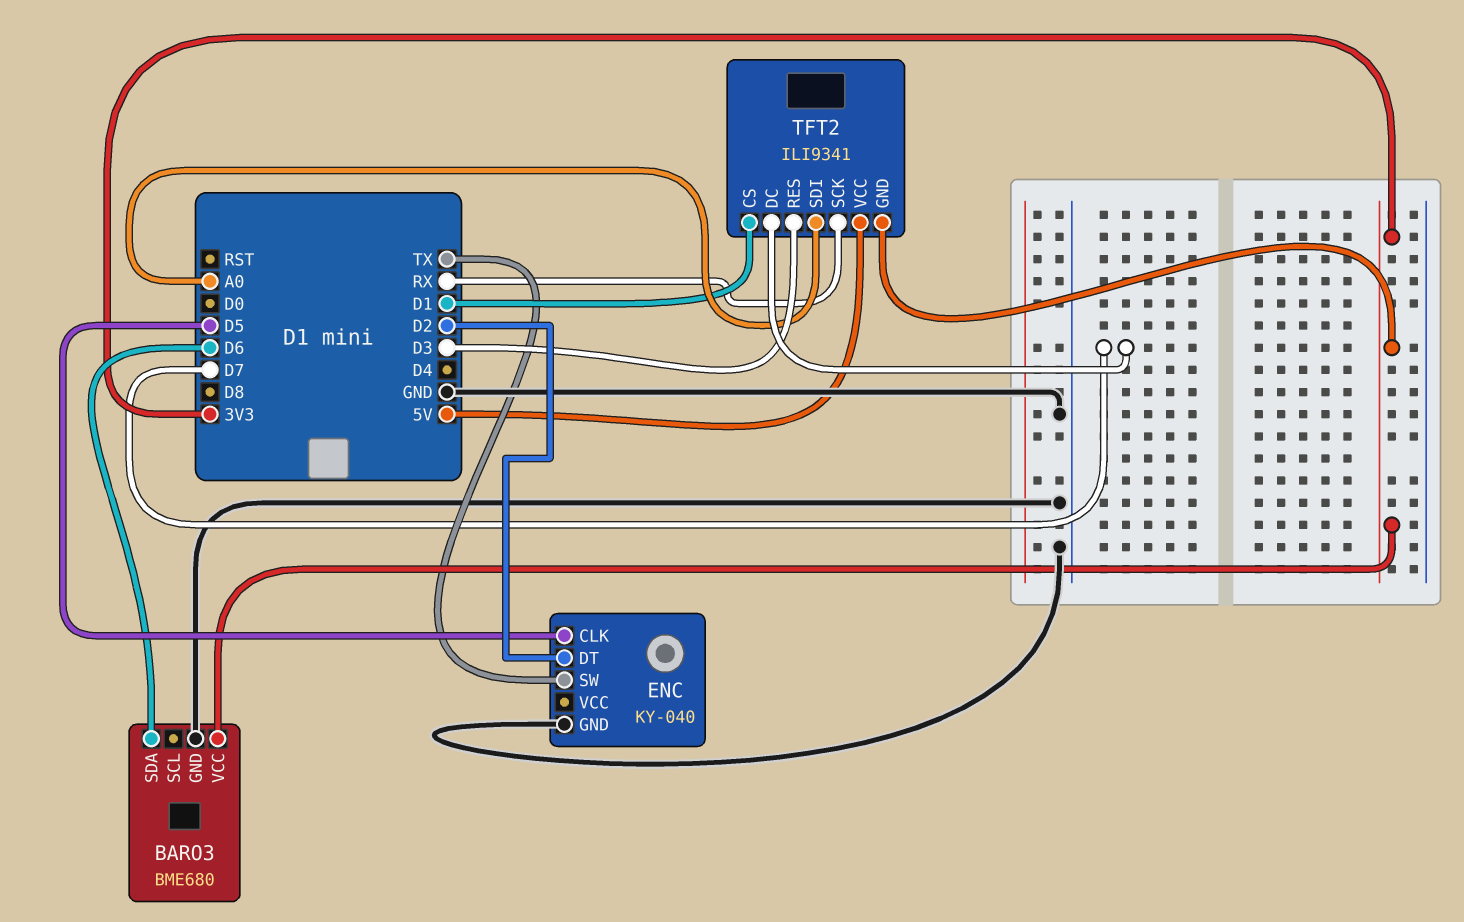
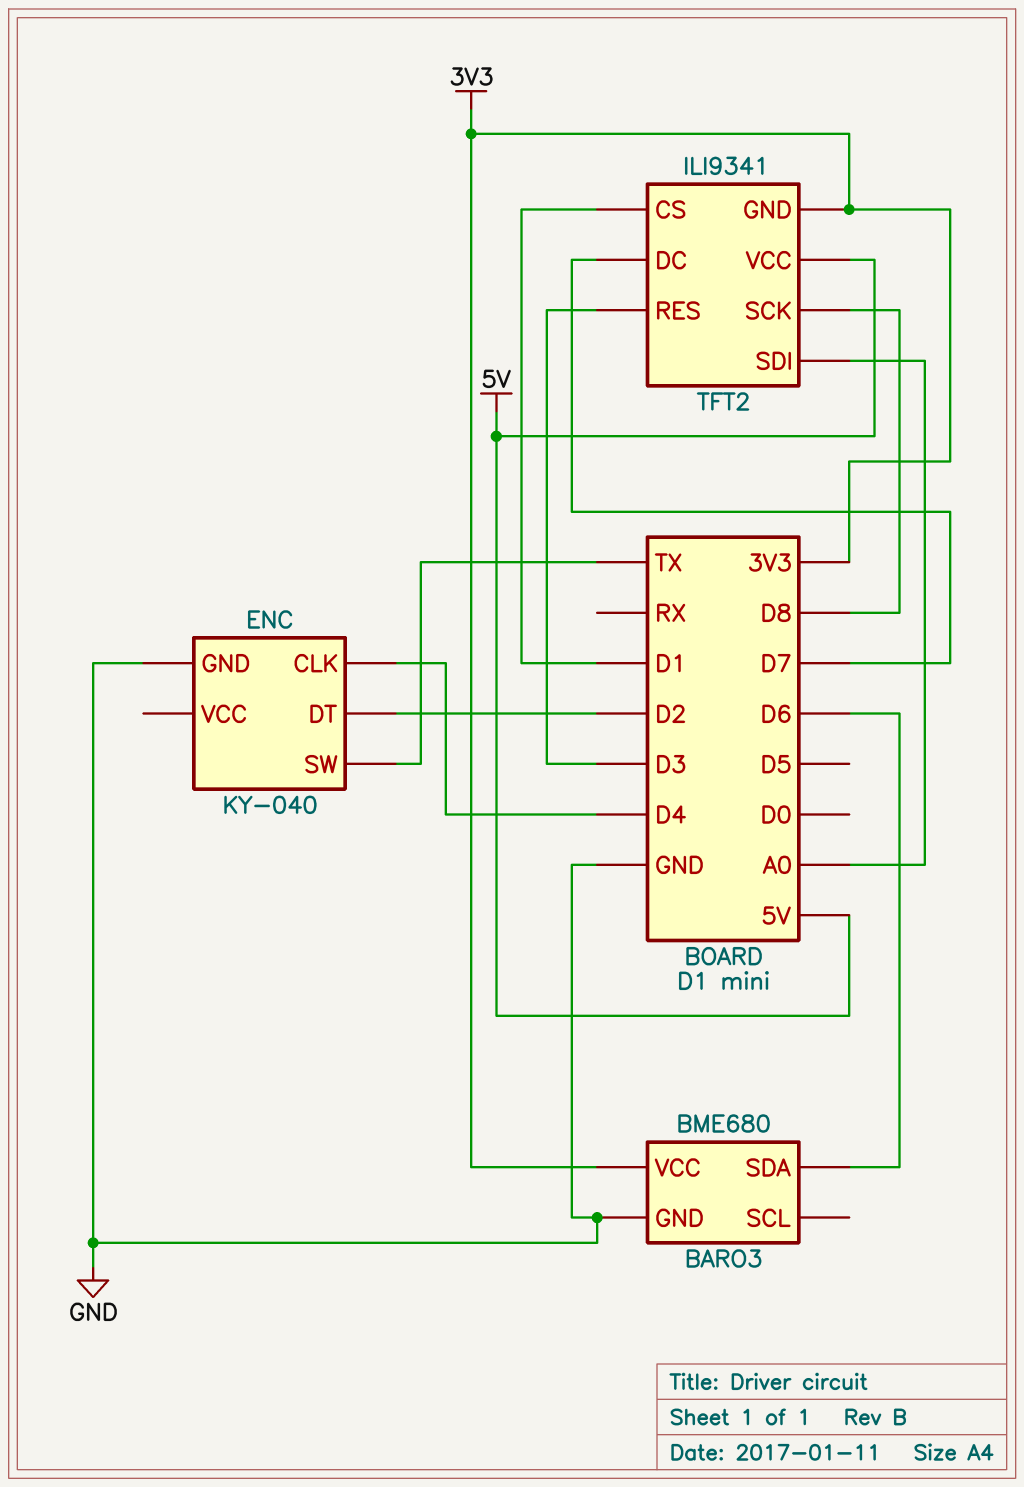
ENC pin CLK: D5 -> D4
TFT2 pin SCK: RX -> D8

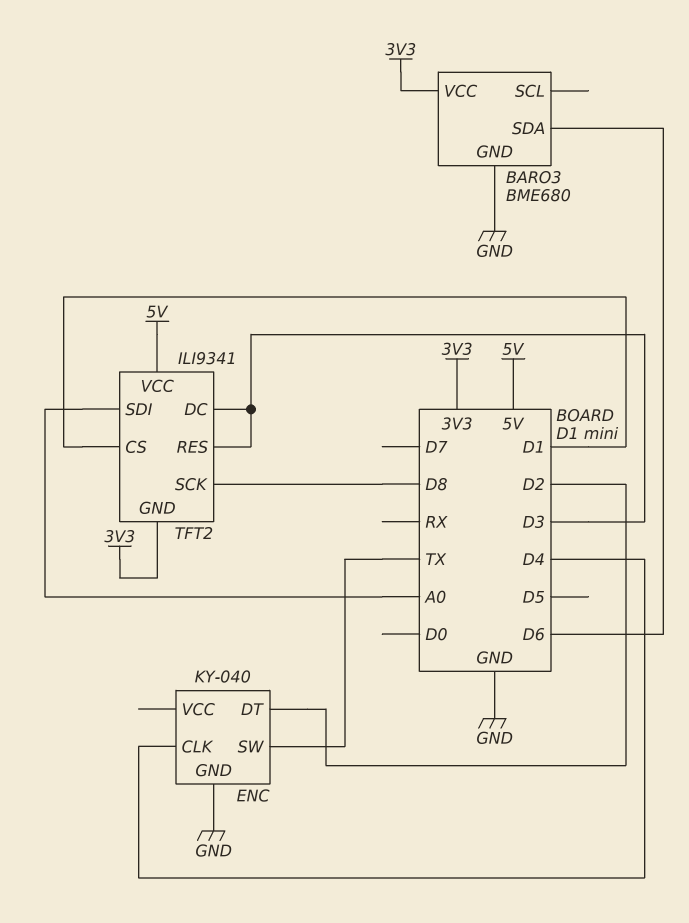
TFT2 pin DC: D7 -> D3

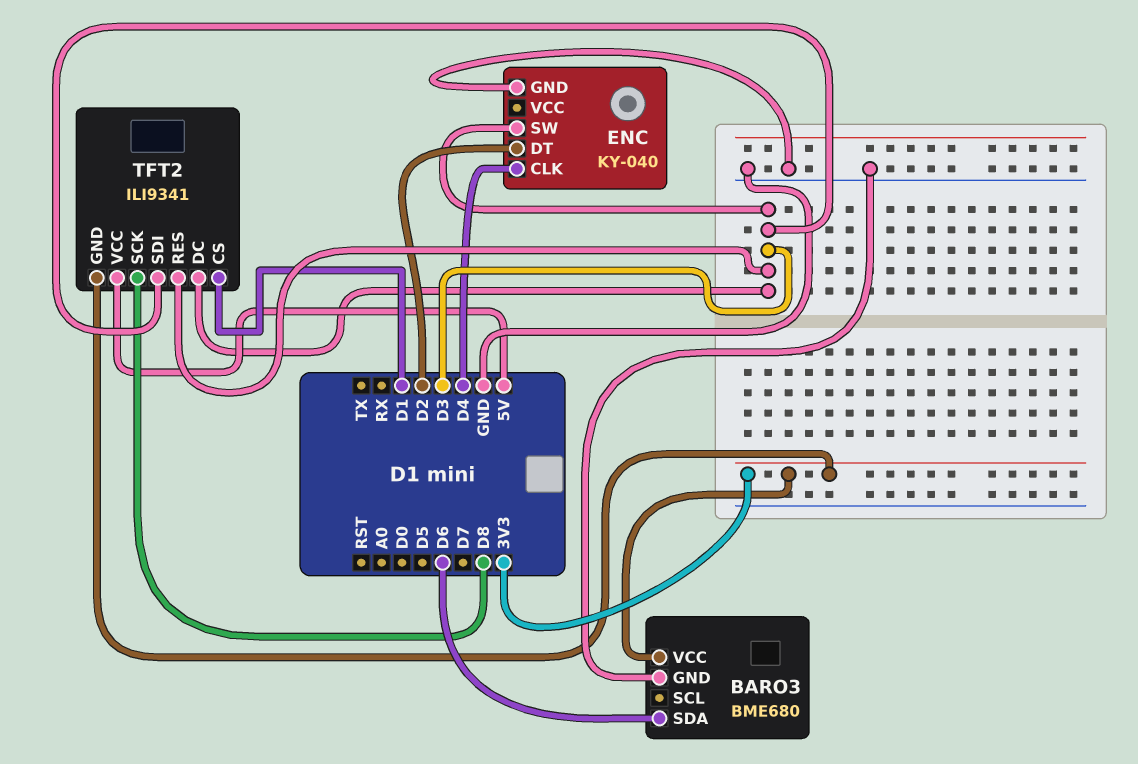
ENC pin SW: TX -> D3
TFT2 pin SDI: A0 -> D3

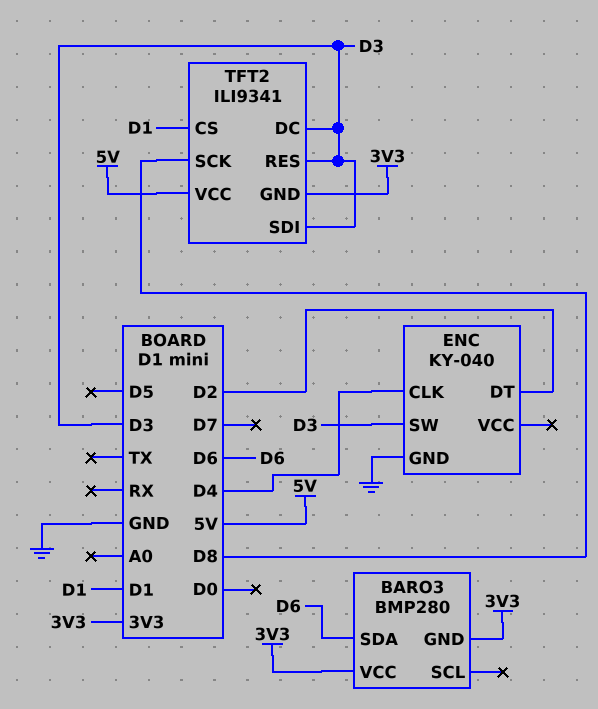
BARO3: BME680 -> BMP280
BARO3 pin GND: GND -> 3V3

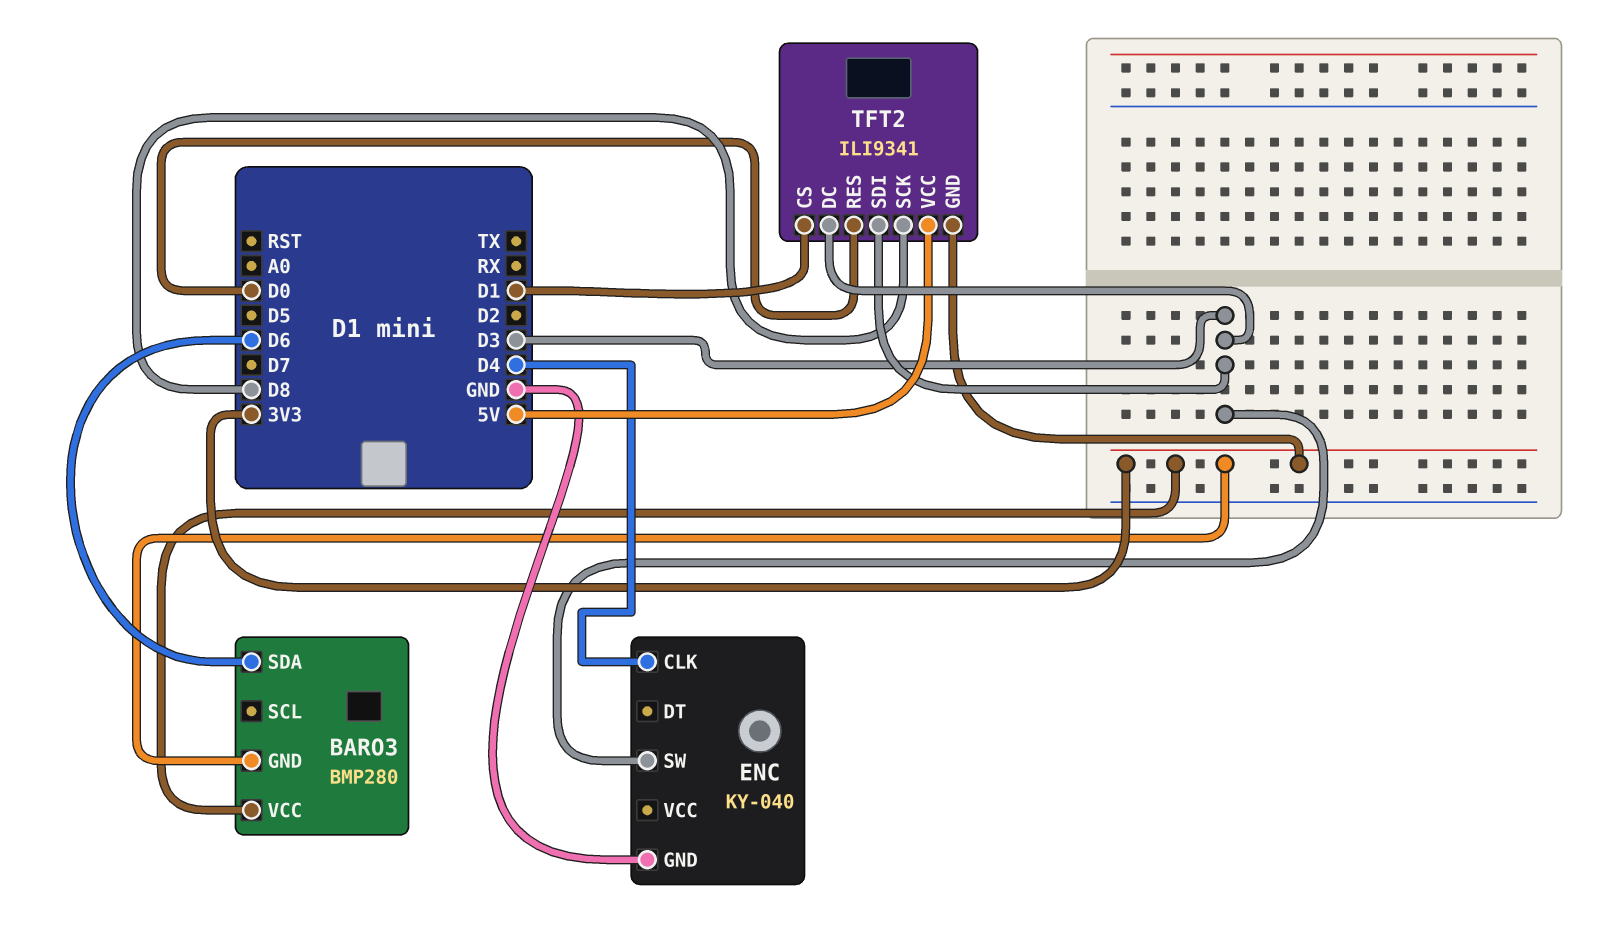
ENC pin DT: D2 -> none
TFT2 pin RES: D3 -> D0

